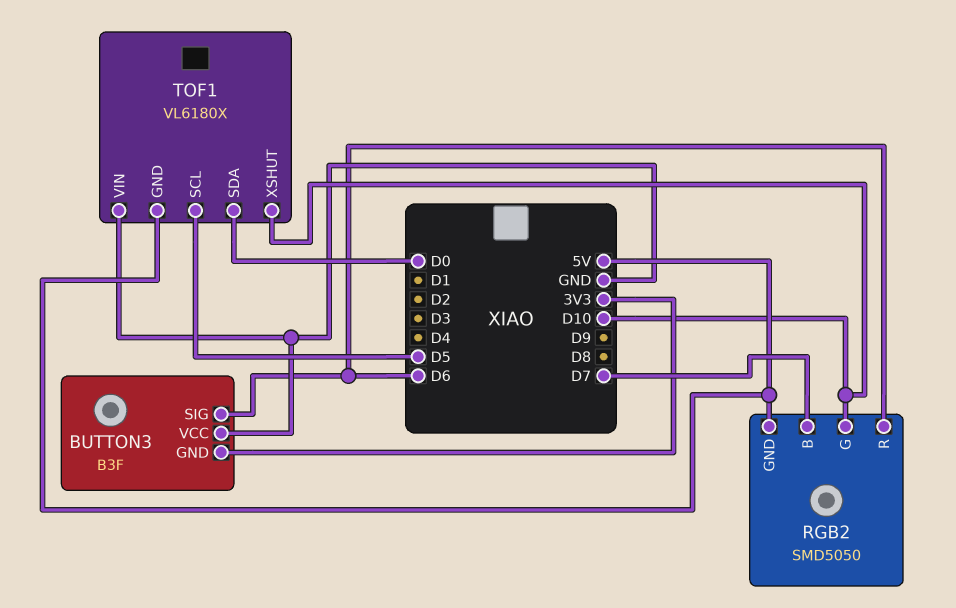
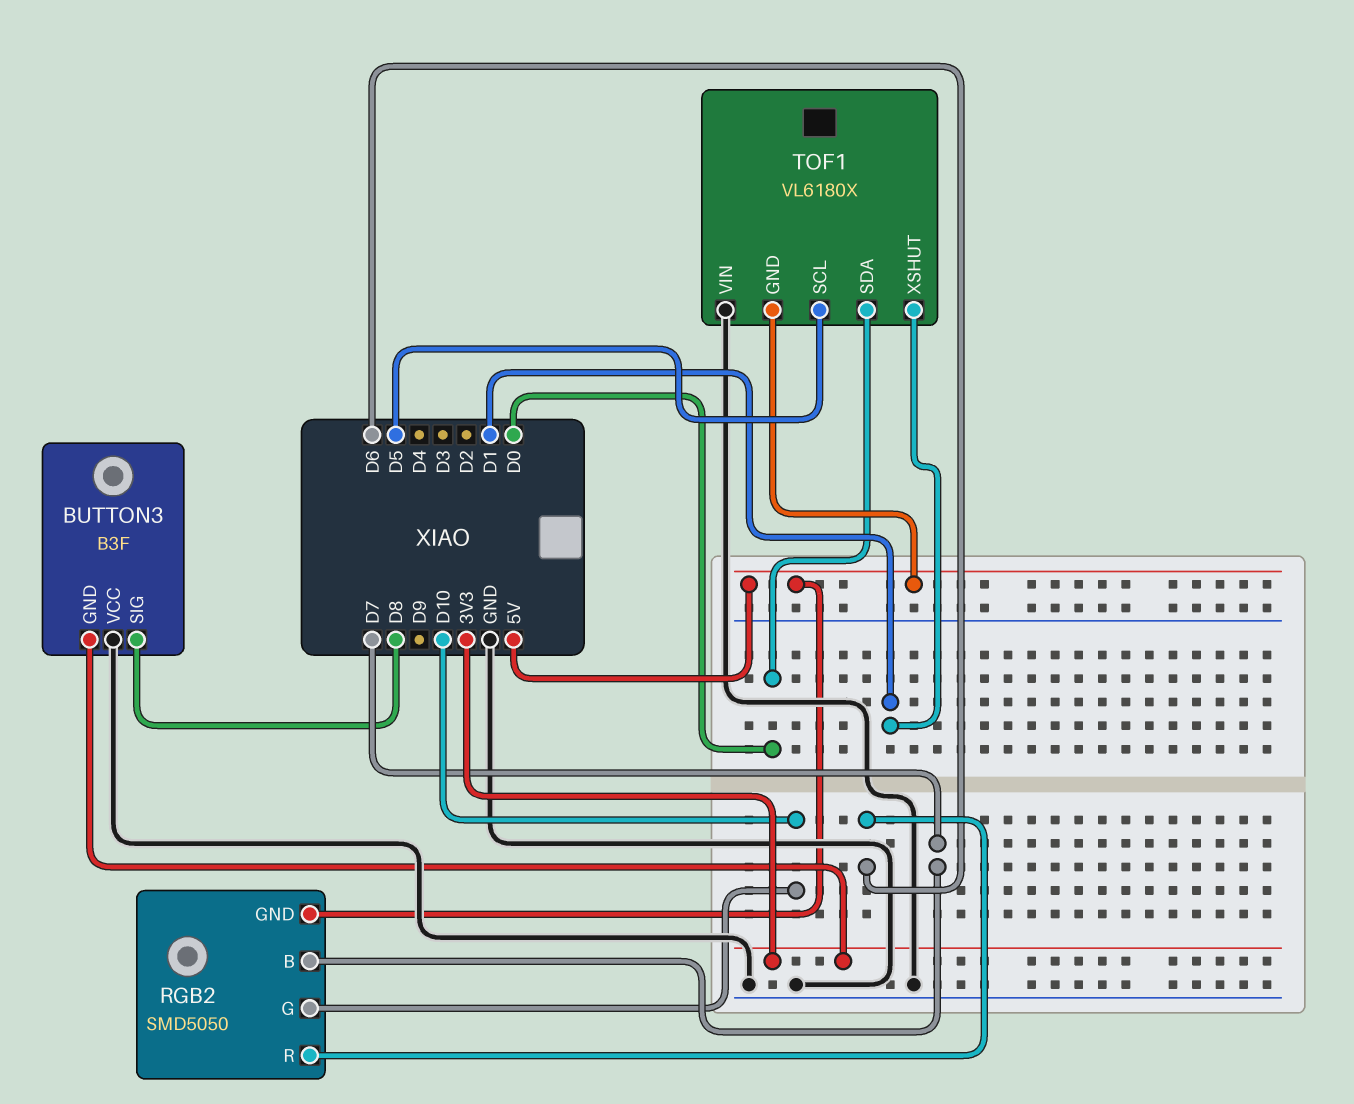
BUTTON3 pin SIG: D6 -> D8
TOF1 pin XSHUT: D10 -> D1

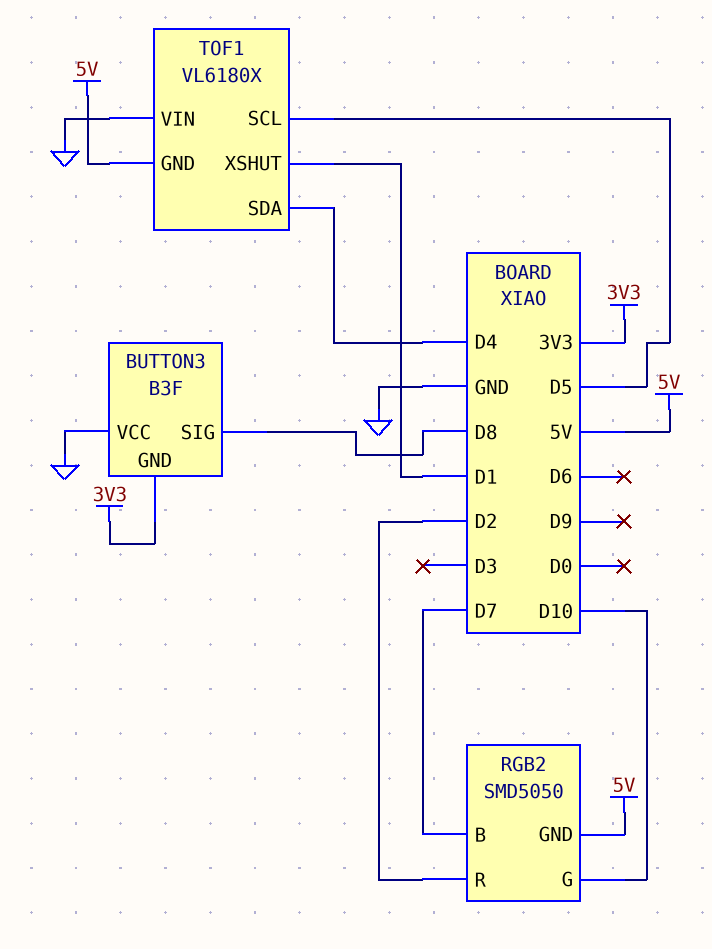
RGB2 pin R: D6 -> D2
TOF1 pin SDA: D0 -> D4

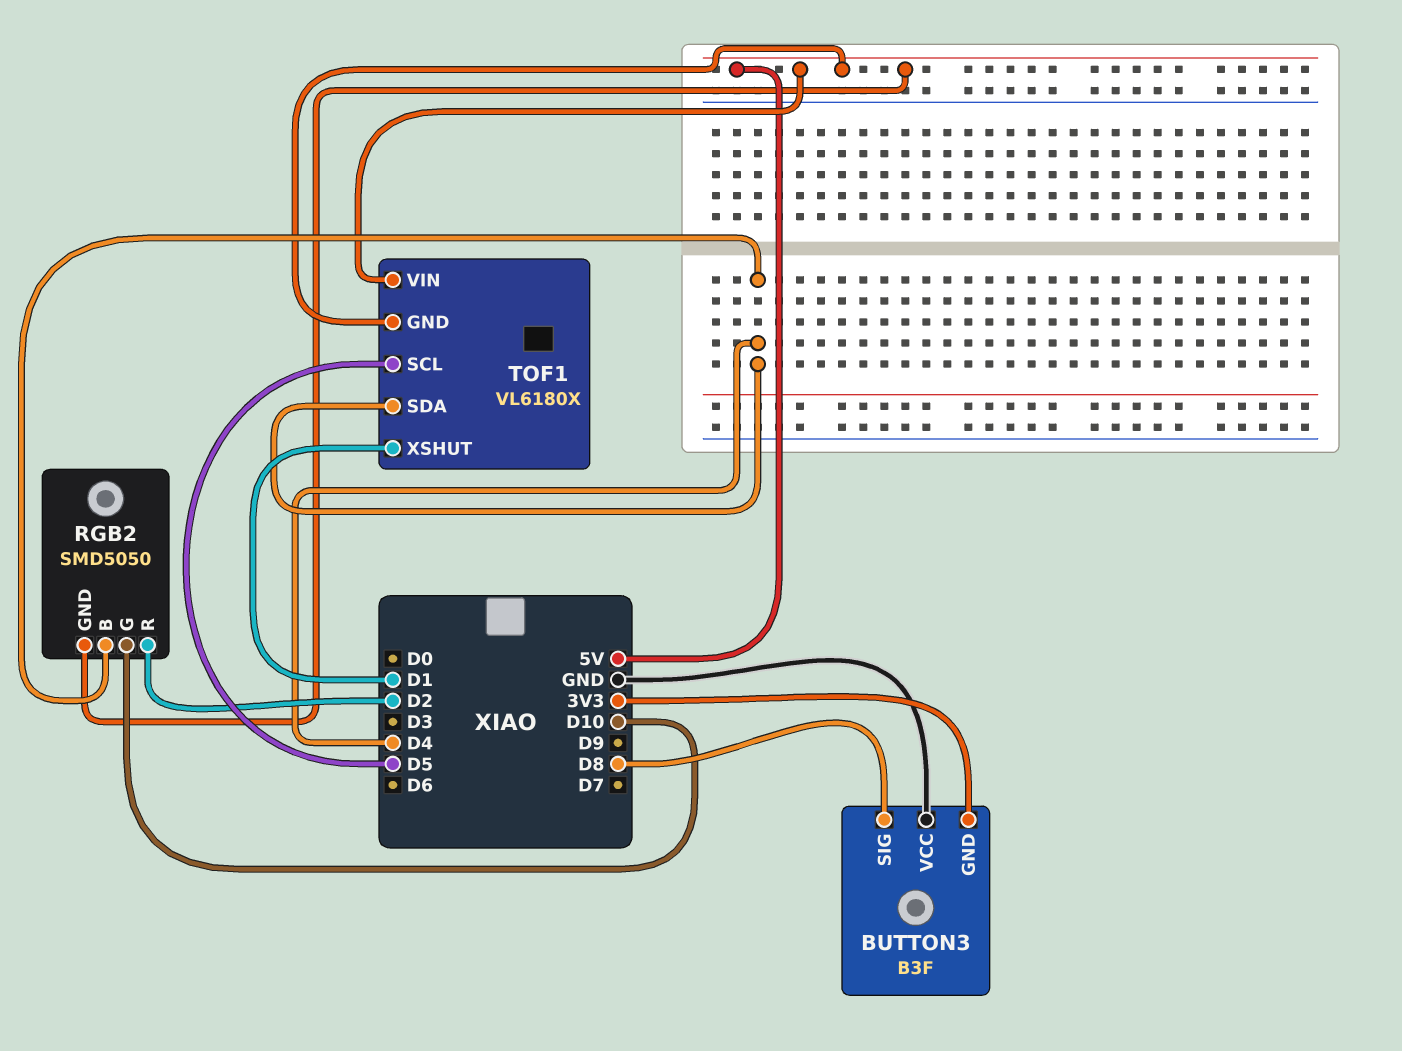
RGB2 pin B: D7 -> D4
TOF1 pin VIN: GND -> 5V

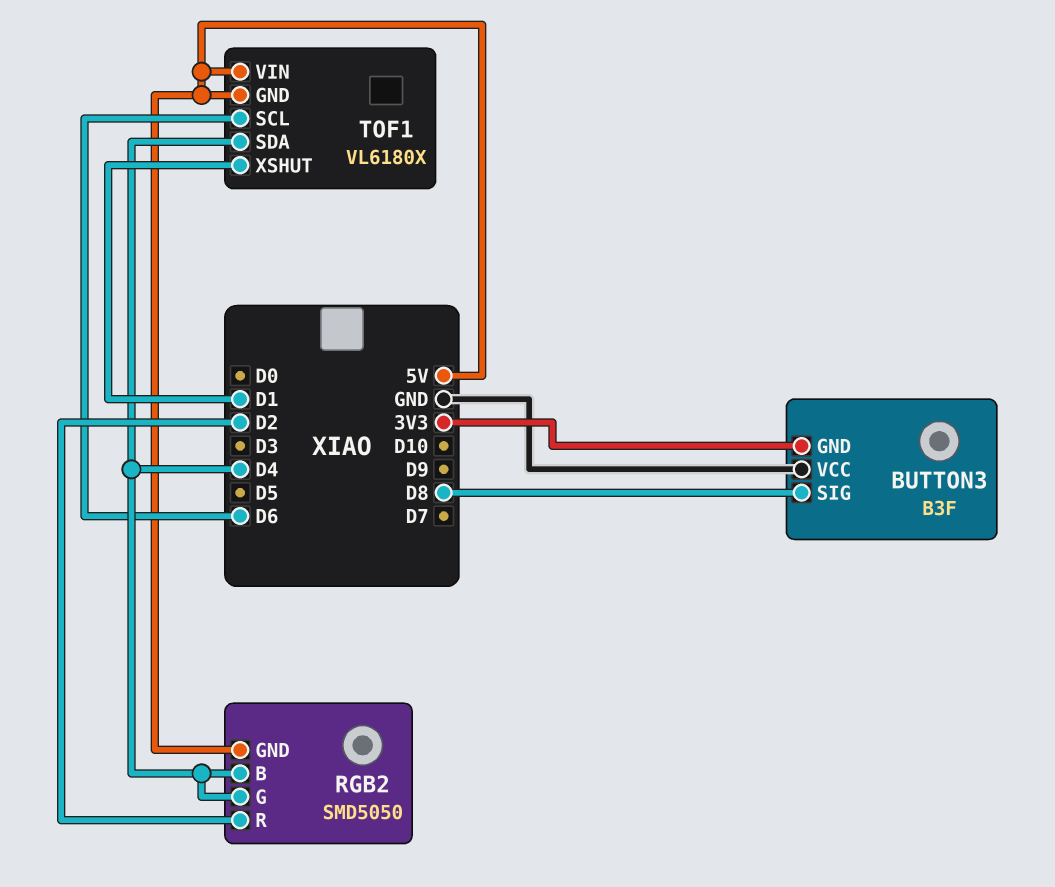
RGB2 pin G: D10 -> D4
TOF1 pin SCL: D5 -> D6

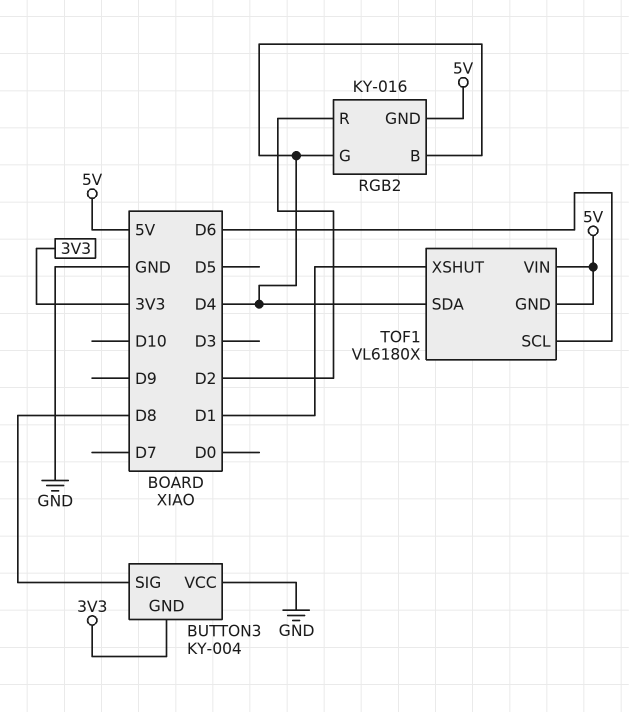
BUTTON3: B3F -> KY-004
RGB2: SMD5050 -> KY-016

